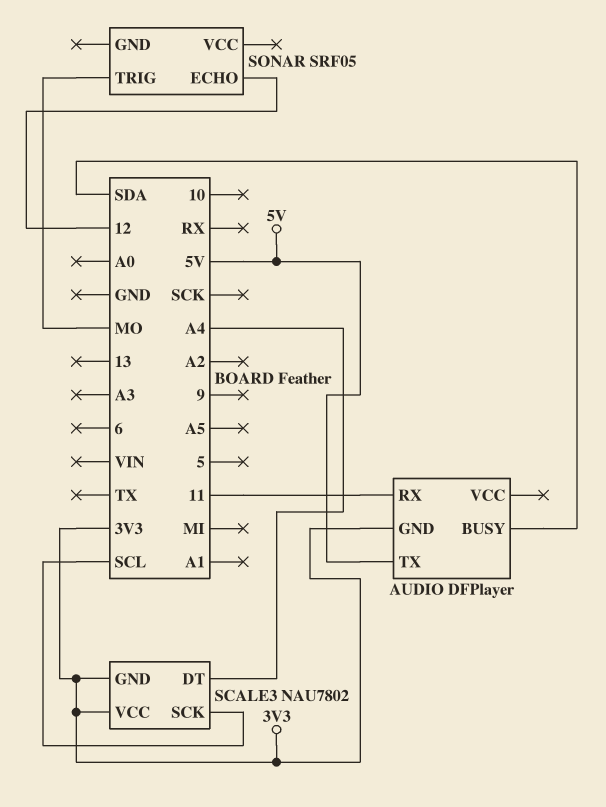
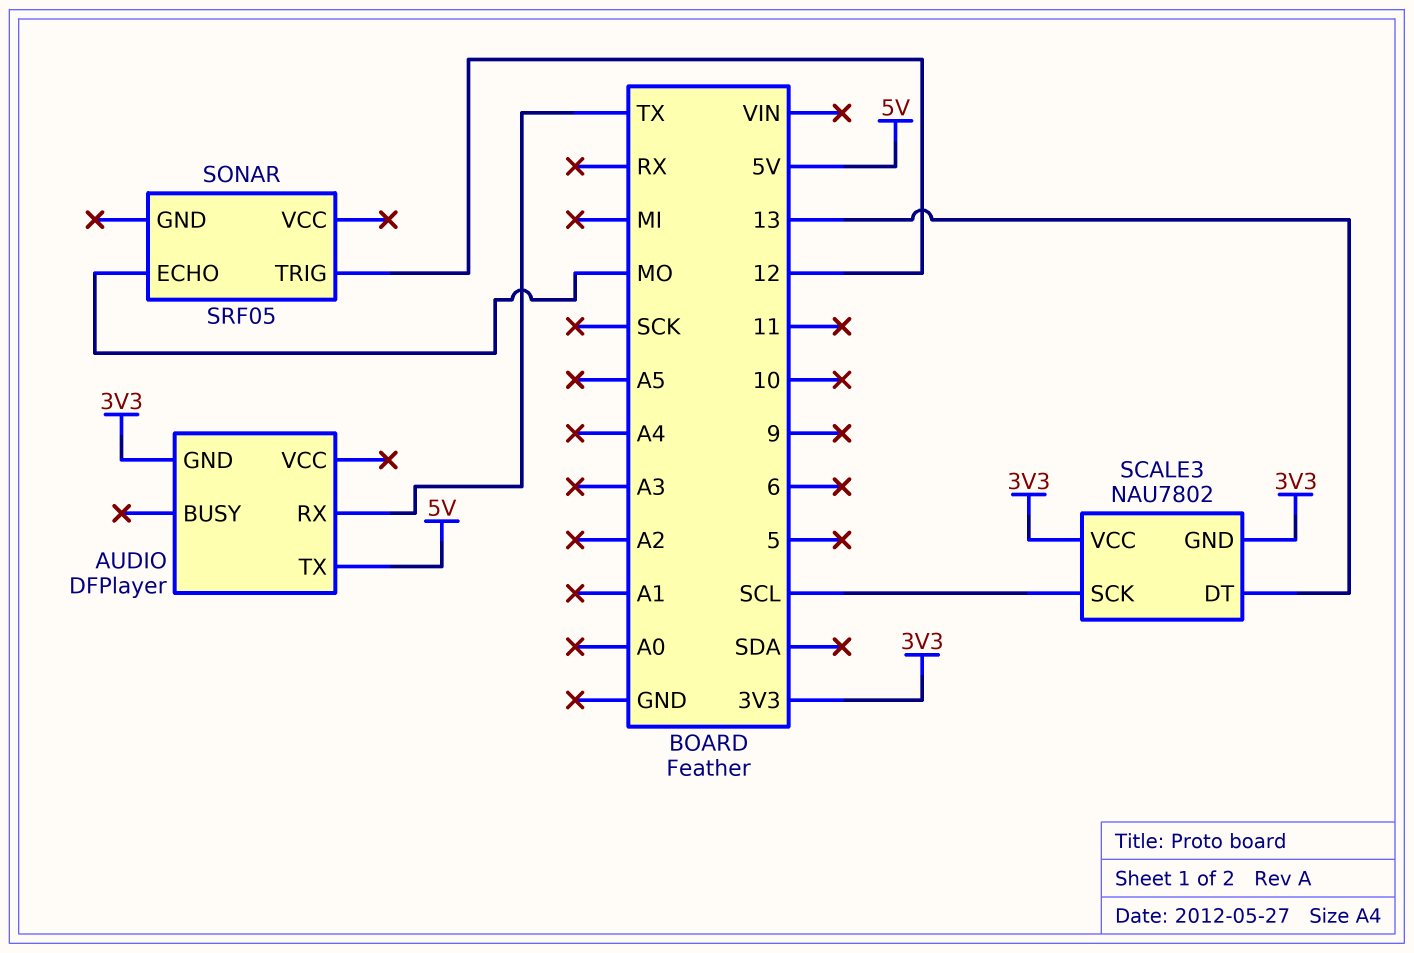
AUDIO pin BUSY: SDA -> none
AUDIO pin RX: 11 -> TX
SCALE3 pin DT: A4 -> 13
SONAR pin ECHO: 12 -> MO
SONAR pin TRIG: MO -> 12

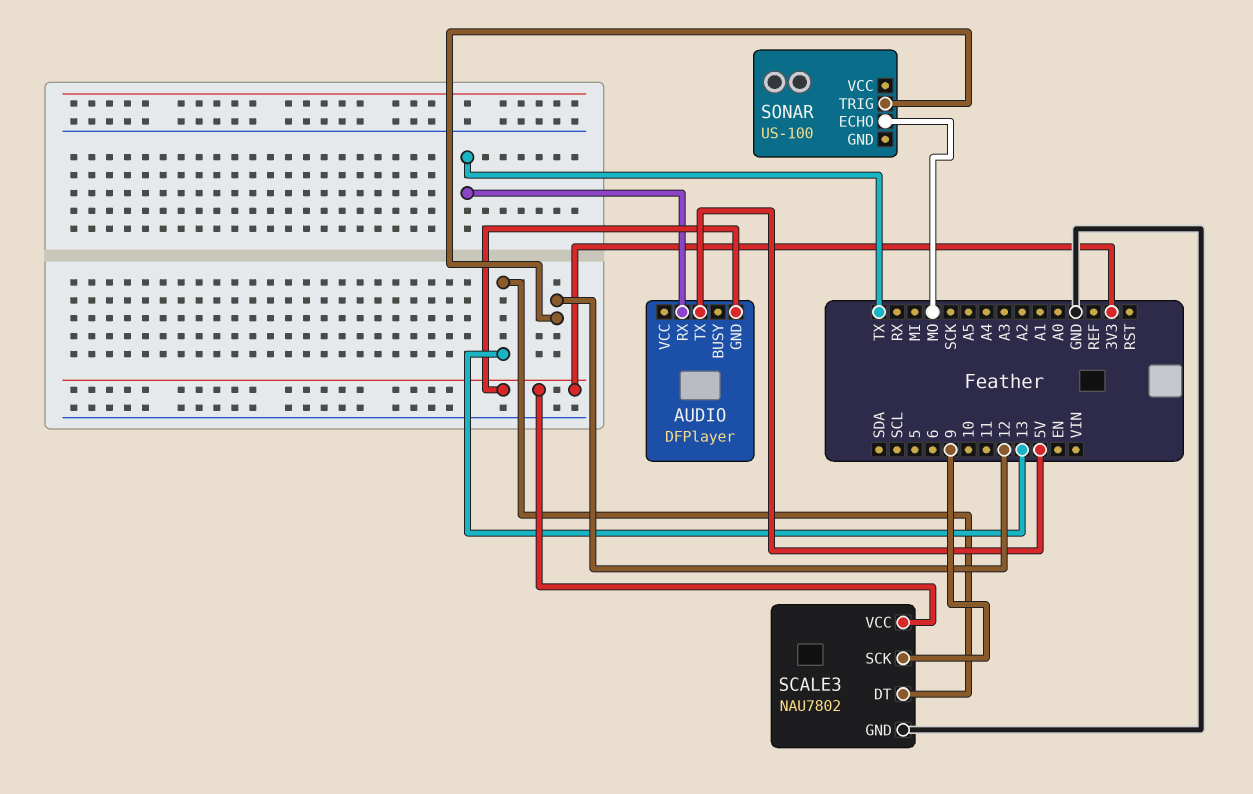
SCALE3 pin GND: 3V3 -> GND
SCALE3 pin SCK: SCL -> 9
SONAR: SRF05 -> US-100

